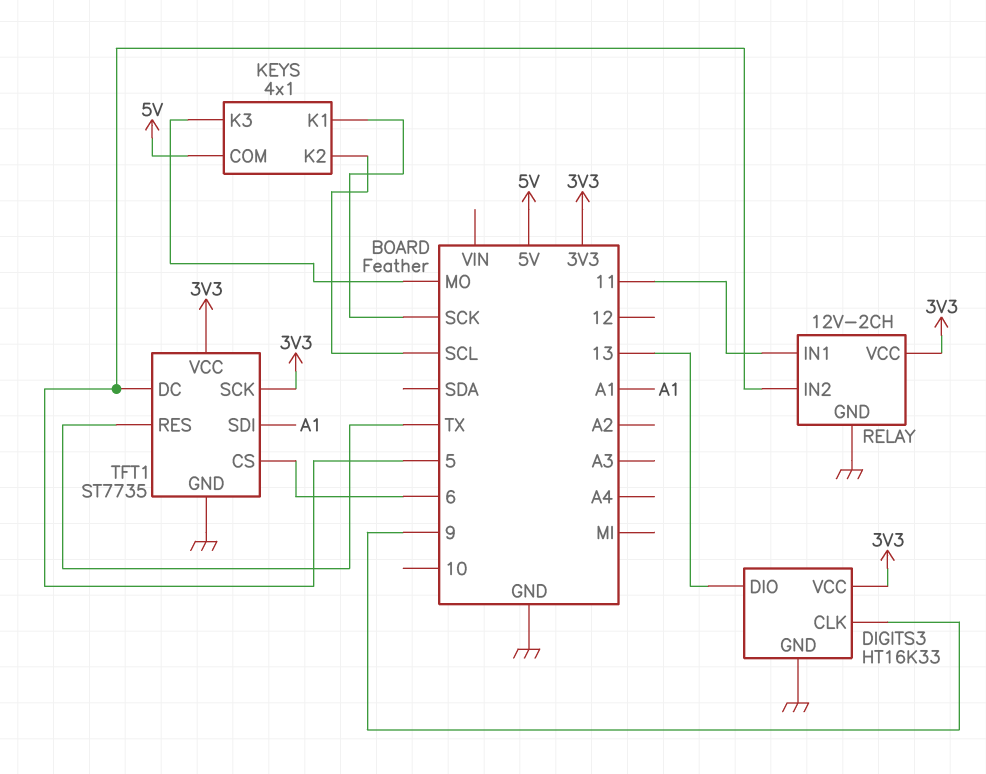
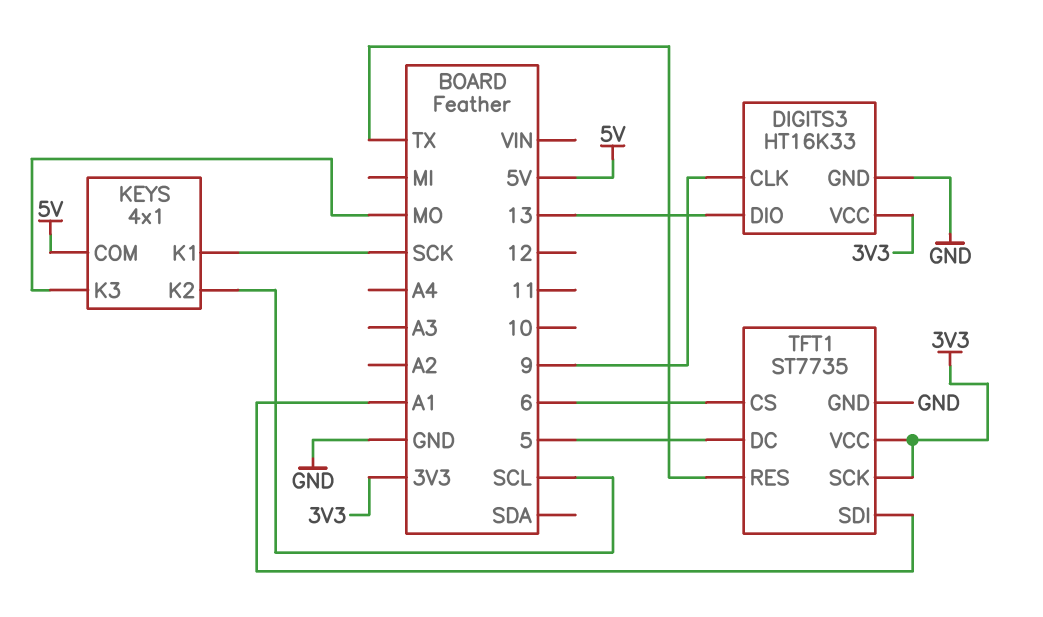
RELAY: 12V-2CH -> none
RELAY pin GND: GND -> none
RELAY pin IN1: 11 -> none
RELAY pin IN2: 5 -> none
RELAY pin VCC: 3V3 -> none

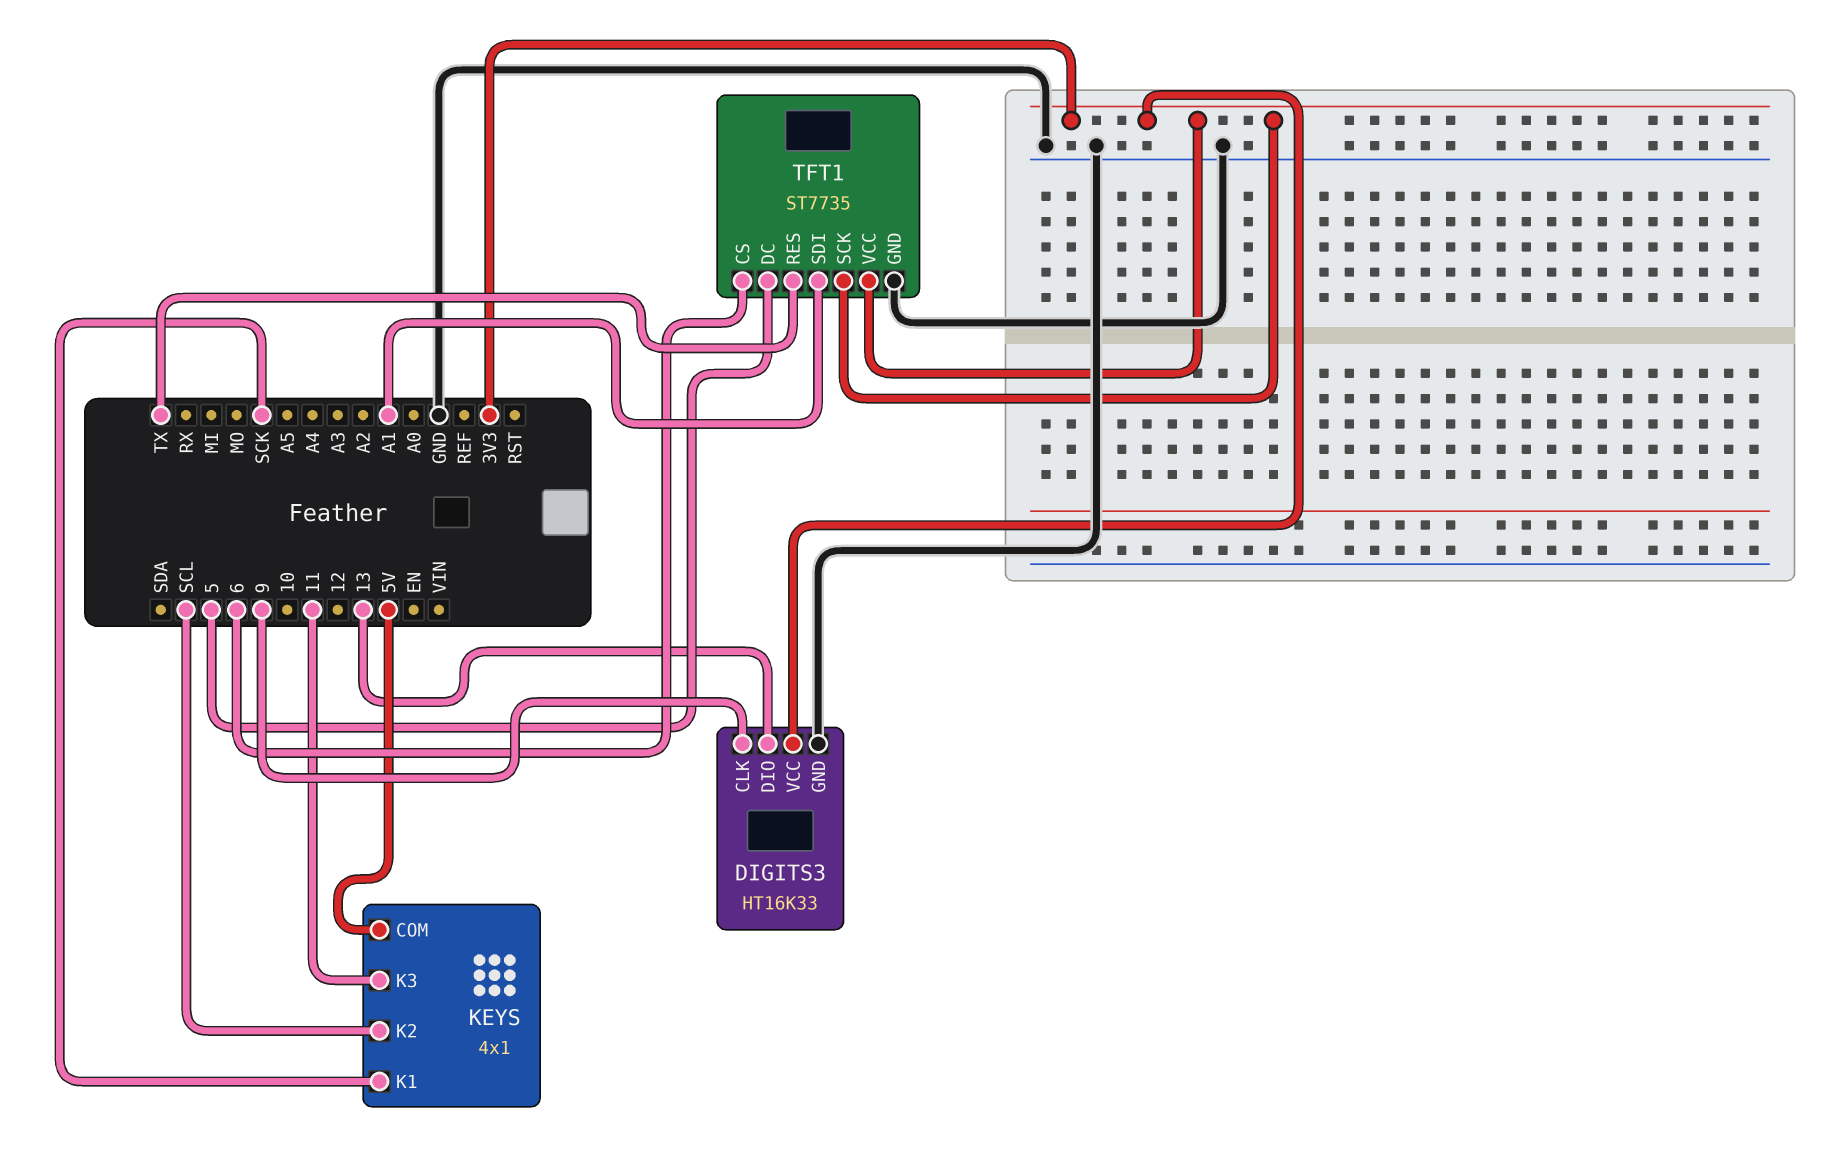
KEYS pin K3: MO -> 11

